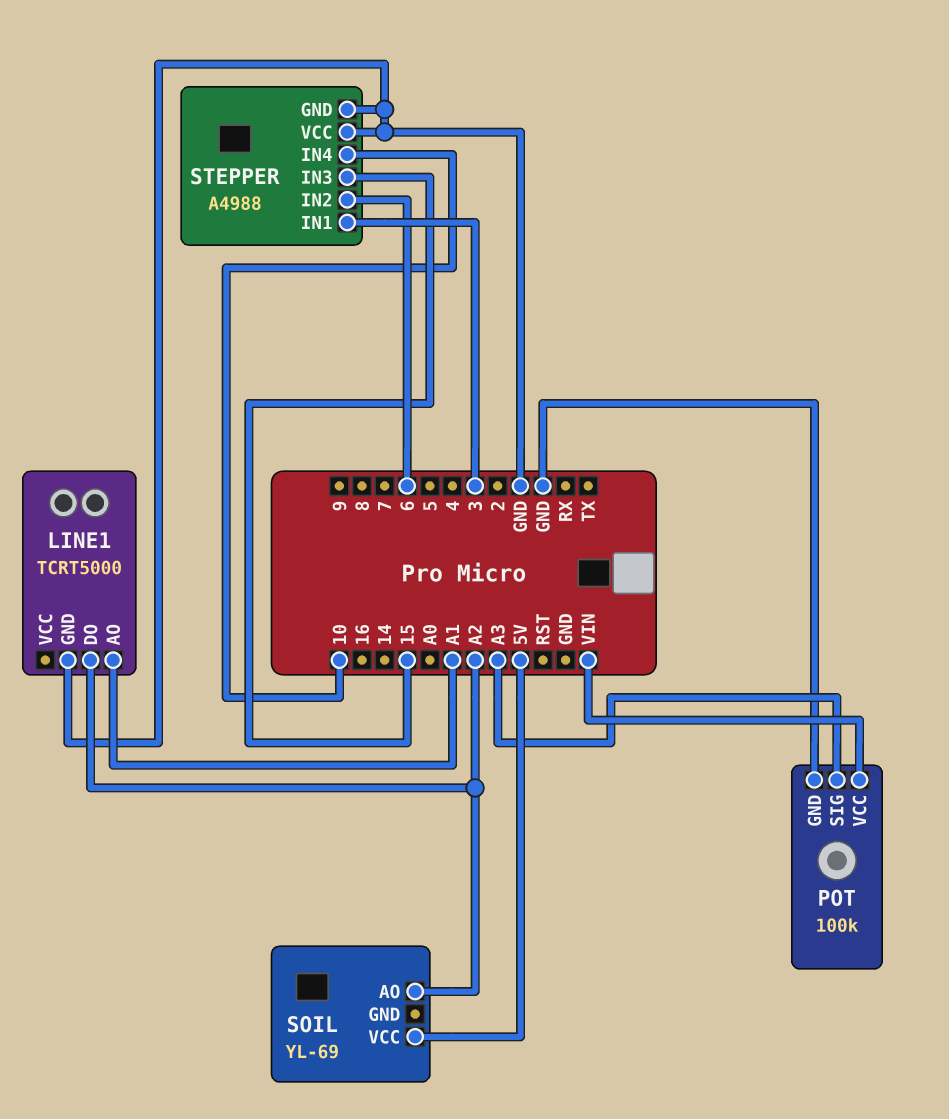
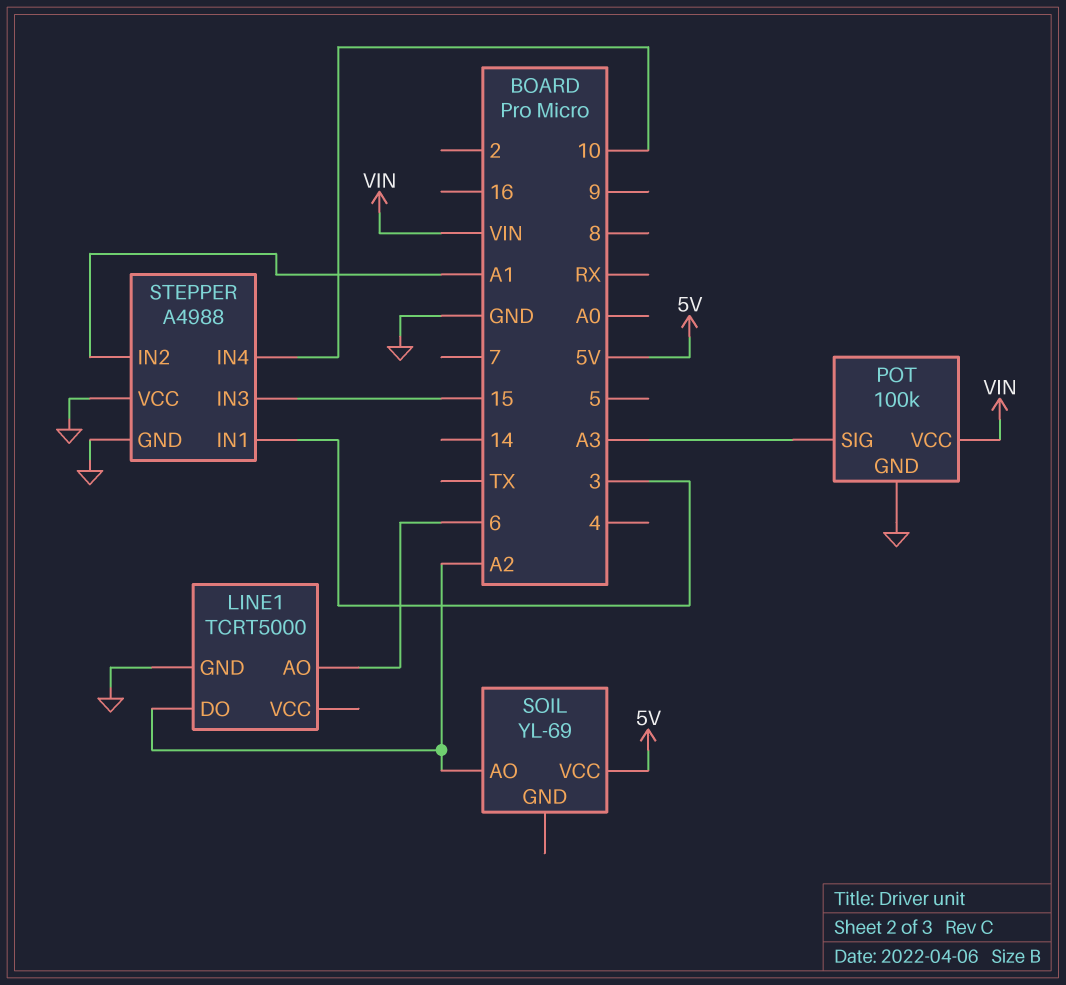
LINE1 pin AO: A1 -> 6
STEPPER pin IN2: 6 -> A1

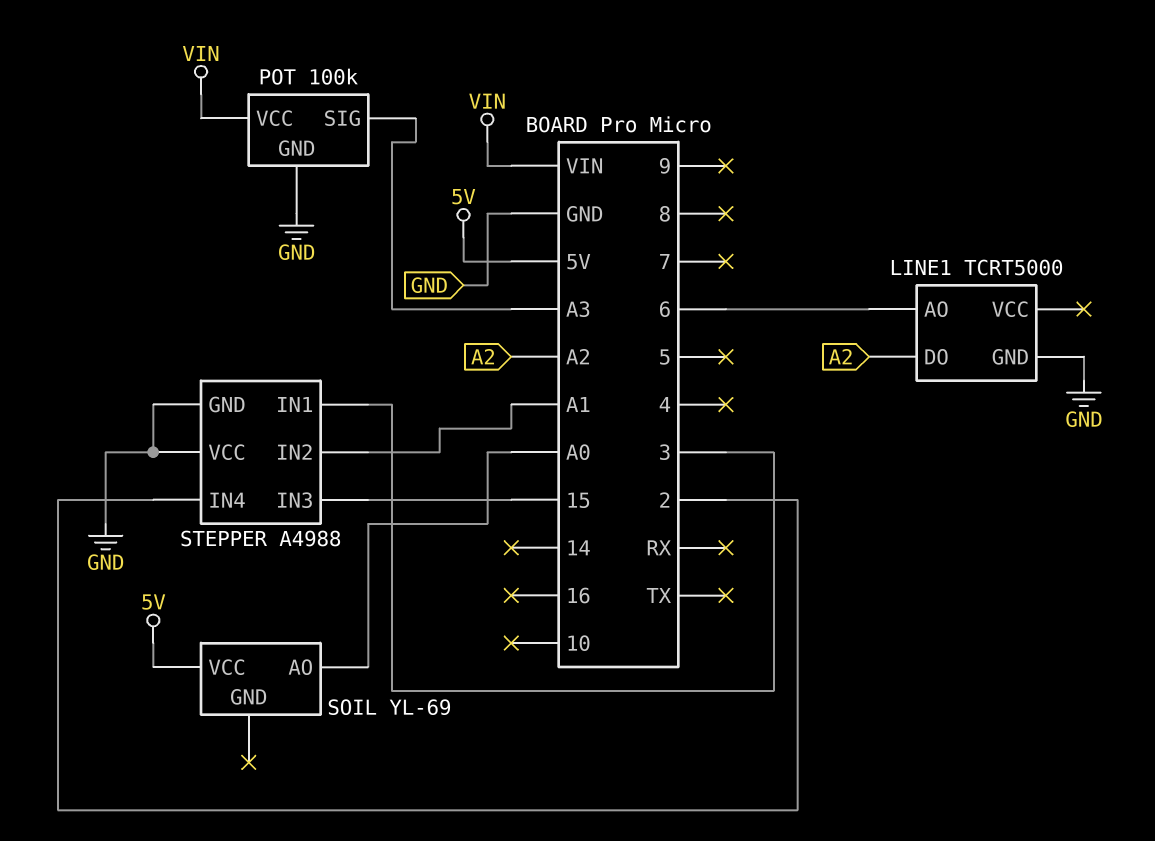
SOIL pin AO: A2 -> A0
STEPPER pin IN4: 10 -> 2

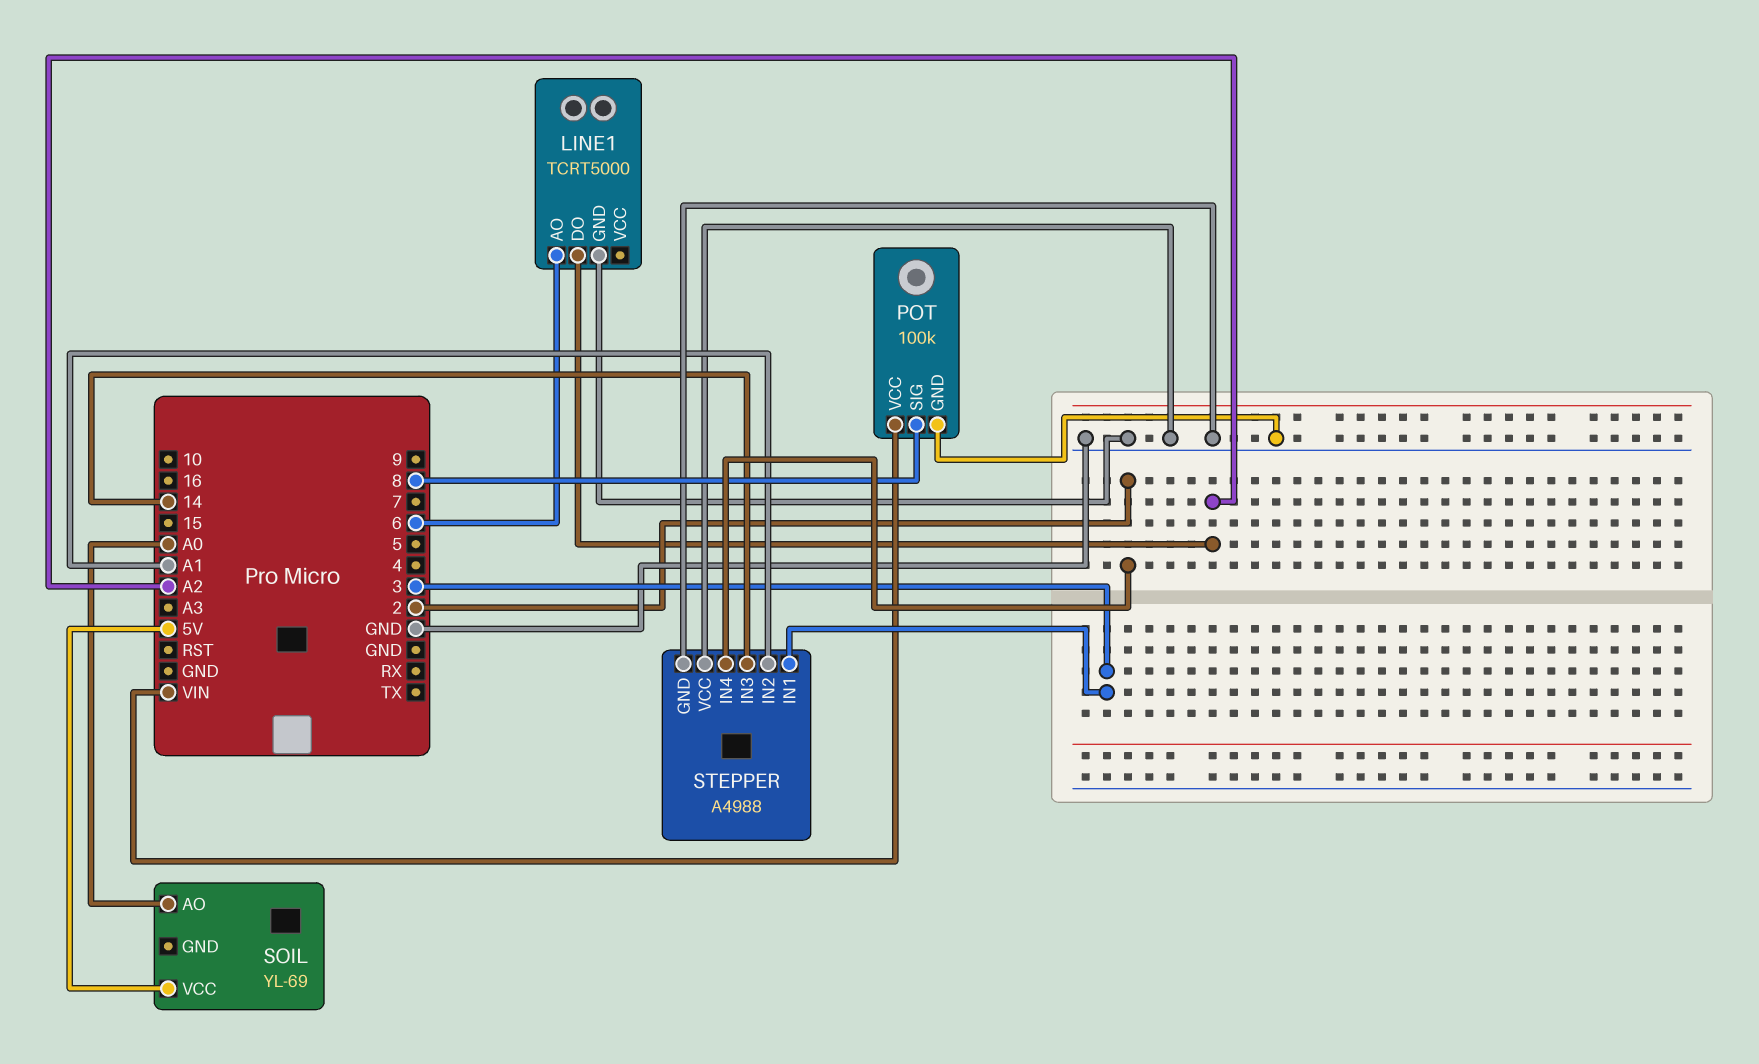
POT pin SIG: A3 -> 8
STEPPER pin IN3: 15 -> 14

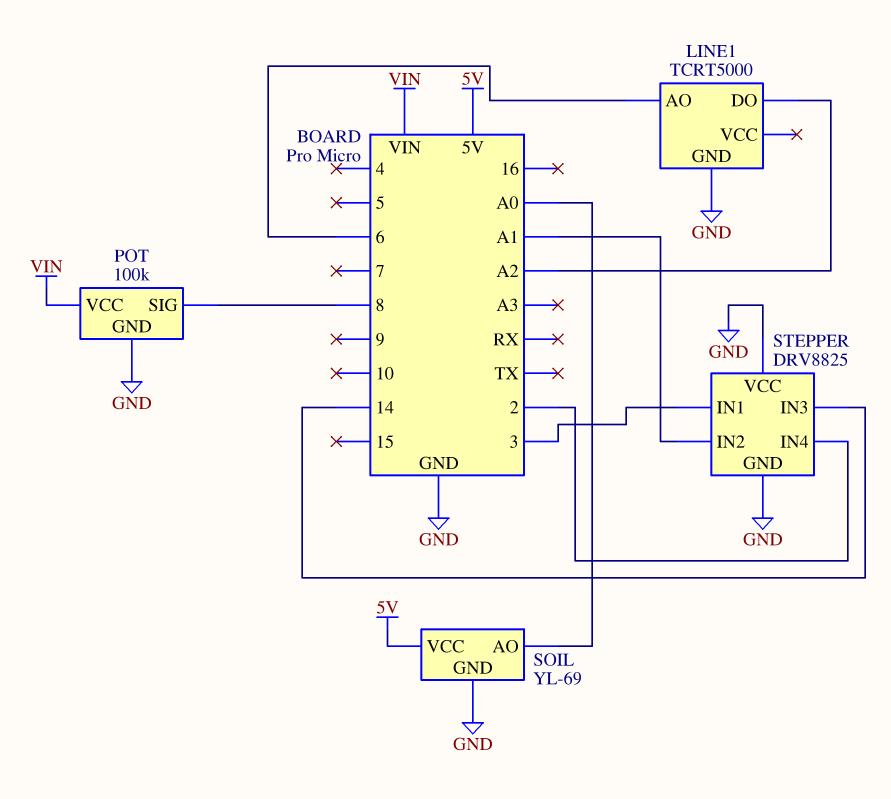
SOIL pin GND: none -> GND
STEPPER: A4988 -> DRV8825

